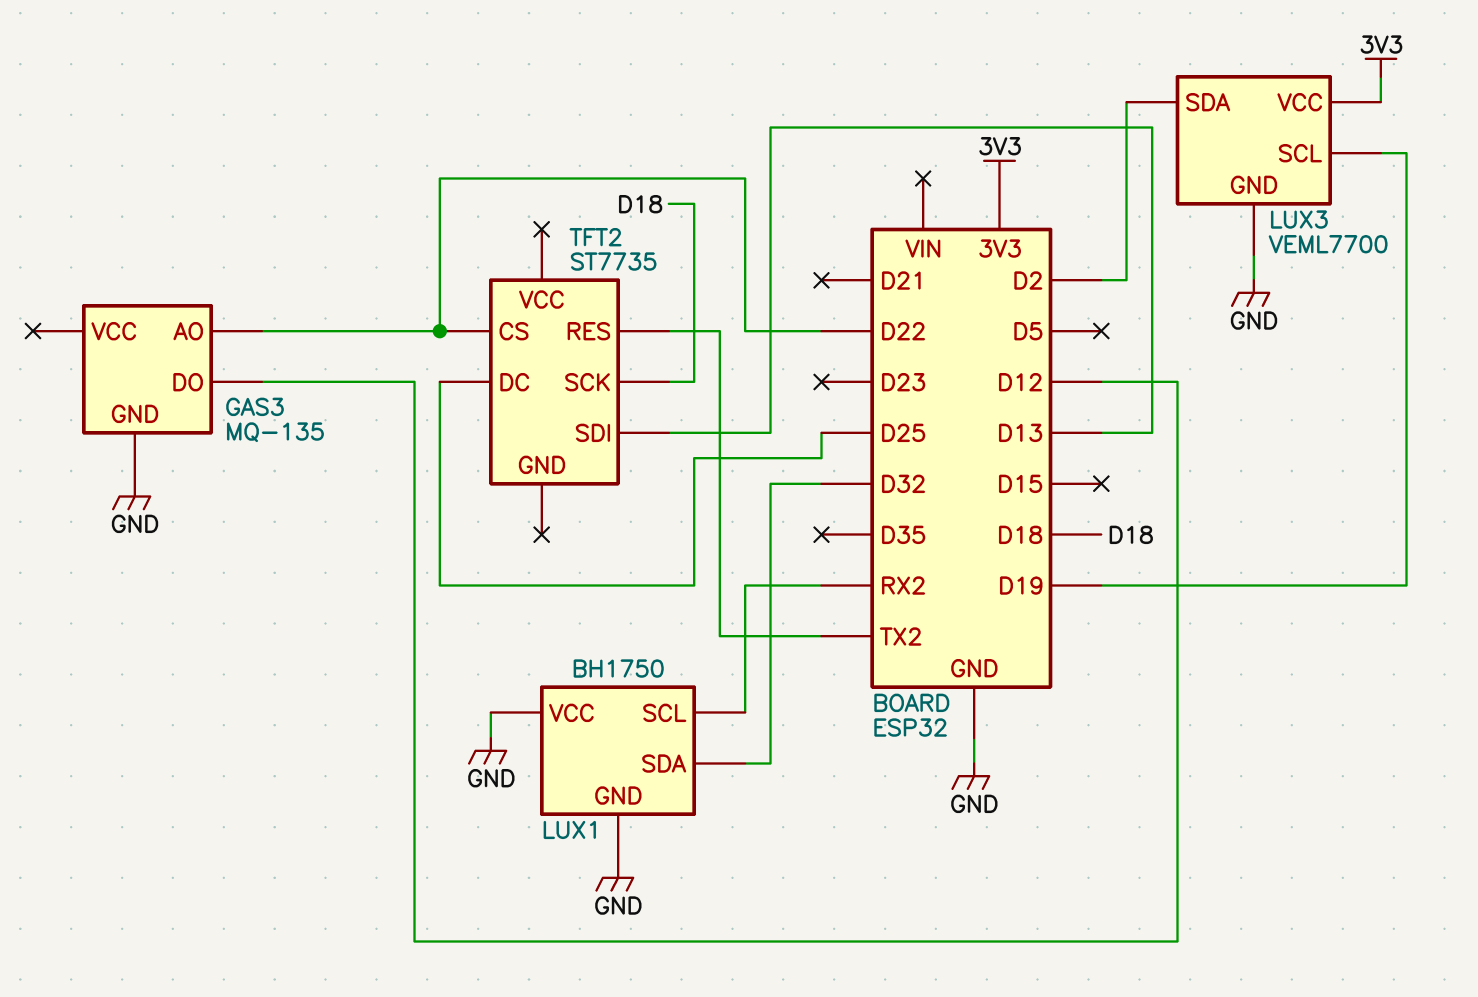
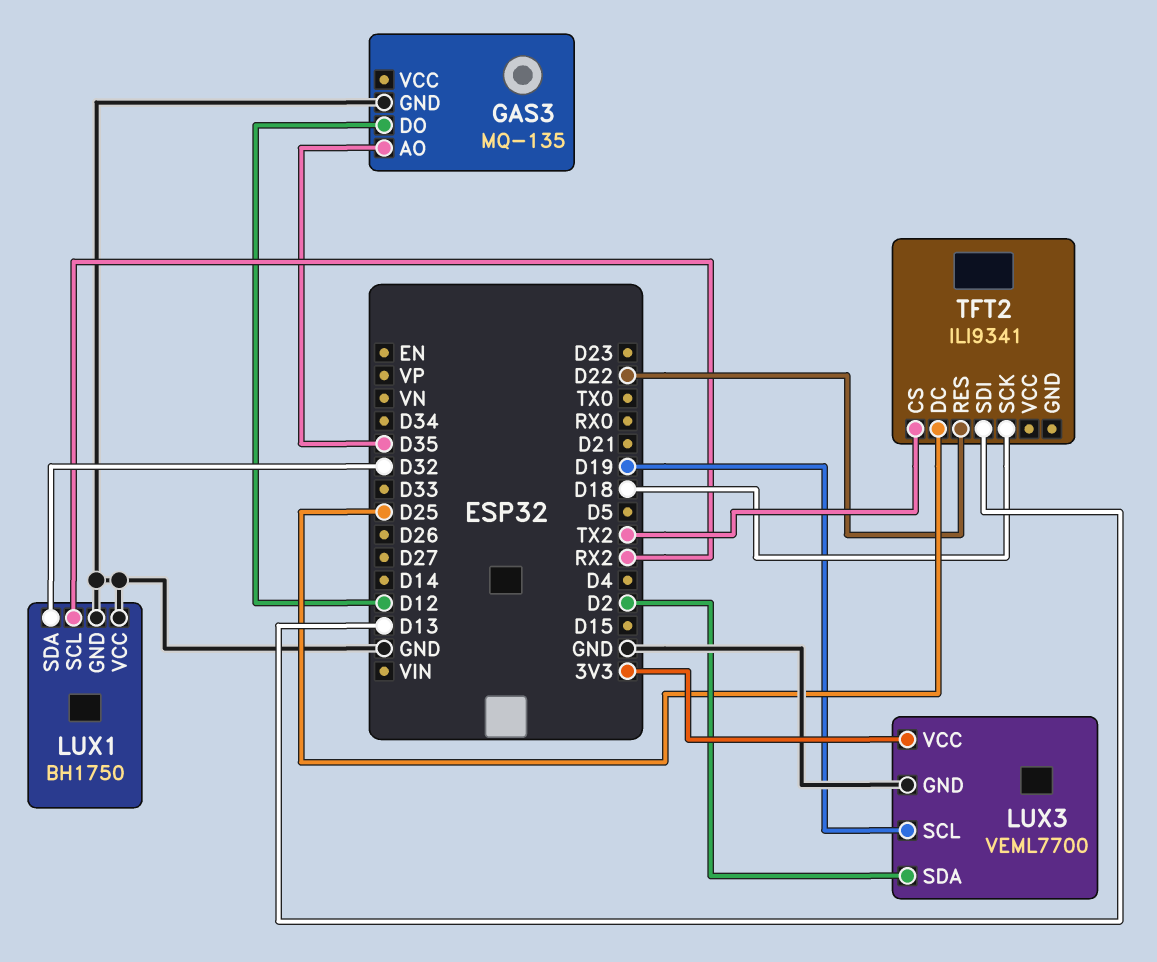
GAS3 pin AO: D22 -> D35
TFT2: ST7735 -> ILI9341
TFT2 pin CS: D22 -> TX2
TFT2 pin RES: TX2 -> D22

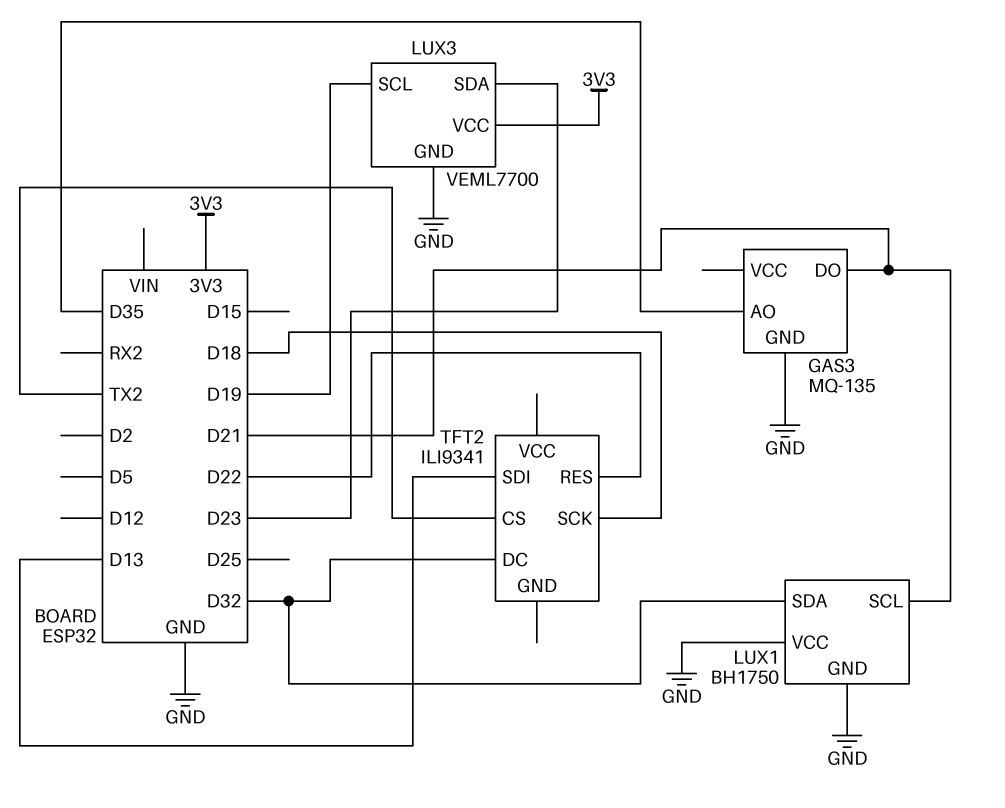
GAS3 pin DO: D12 -> D21
LUX1 pin SCL: RX2 -> D21
LUX3 pin SDA: D2 -> D23
TFT2 pin DC: D25 -> D32

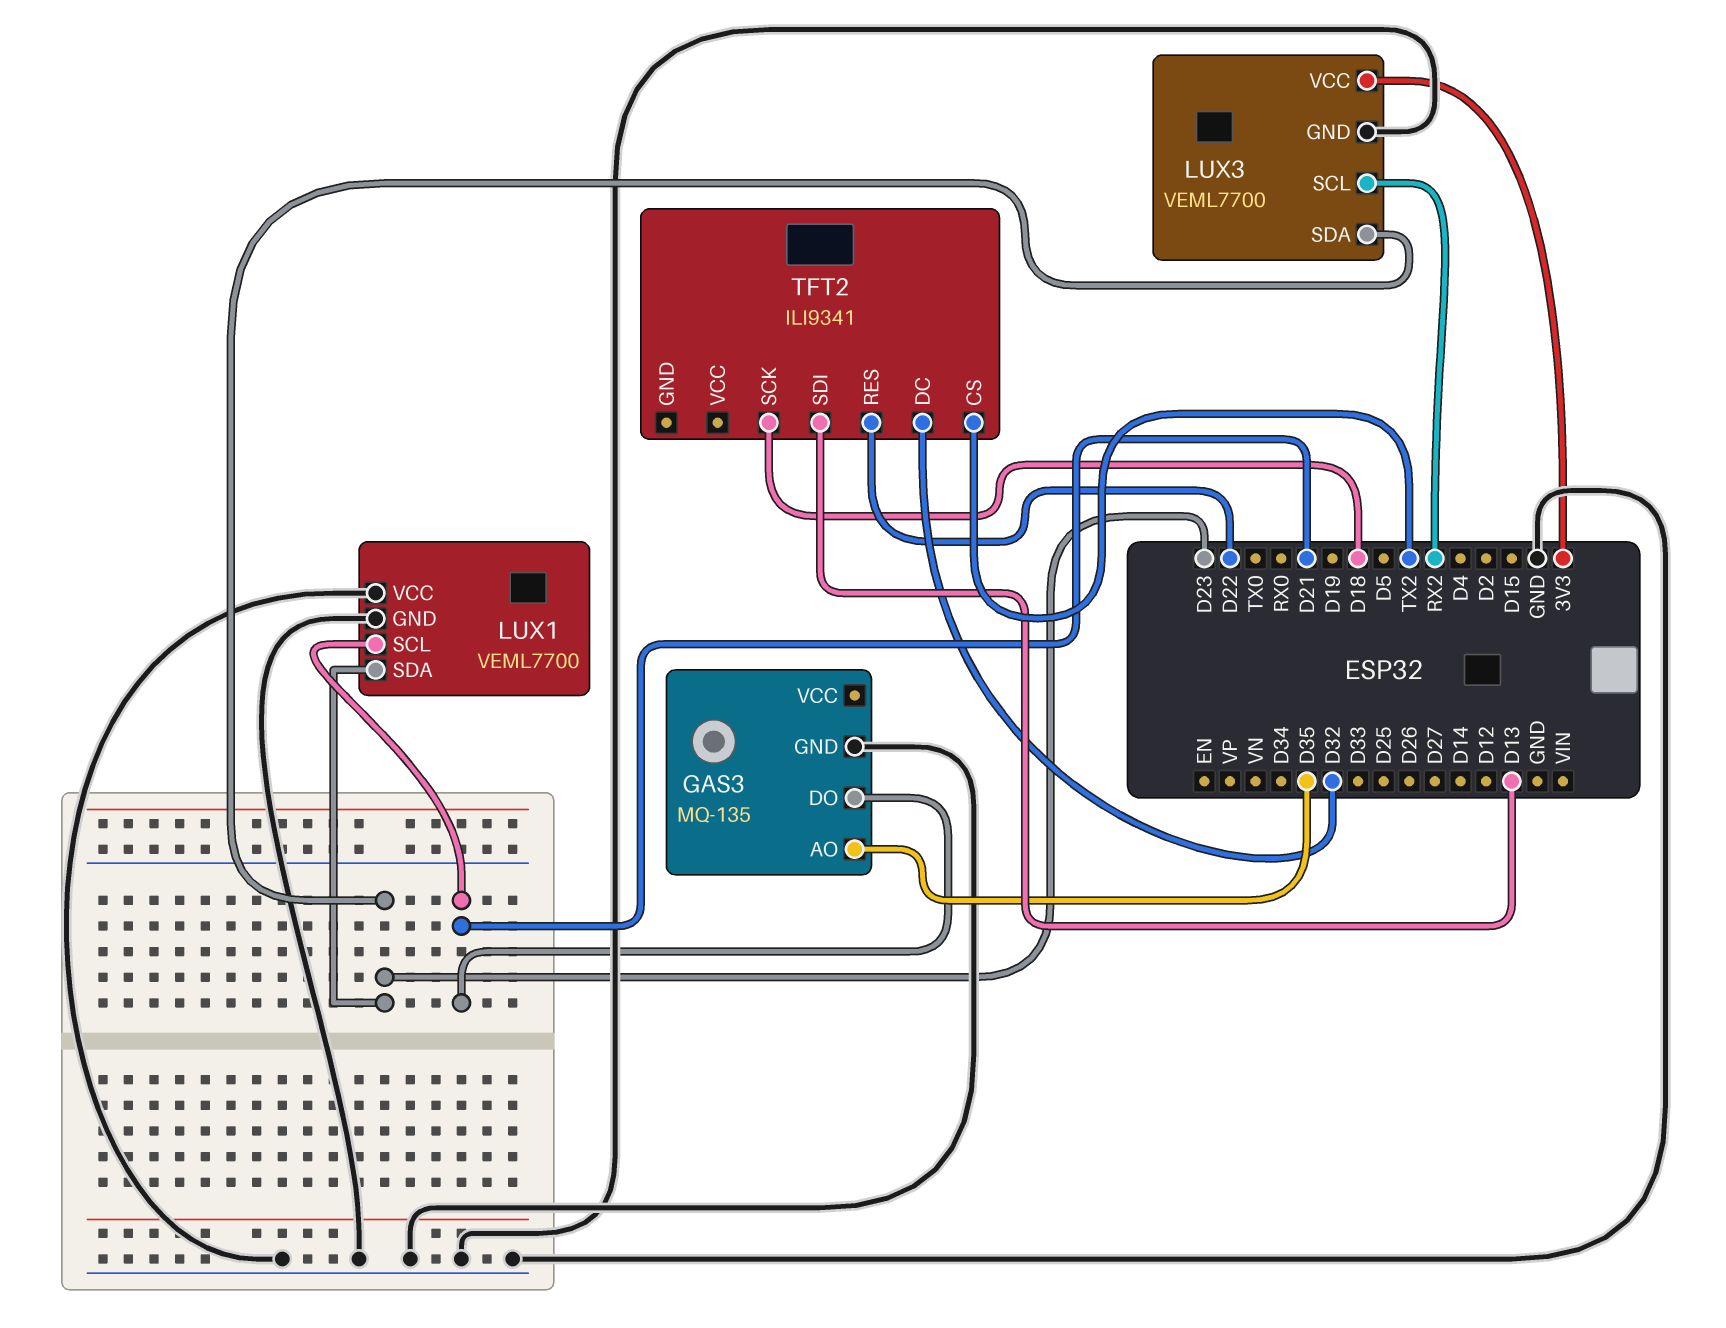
LUX1: BH1750 -> VEML7700
LUX1 pin SDA: D32 -> D23
LUX3 pin SCL: D19 -> RX2

